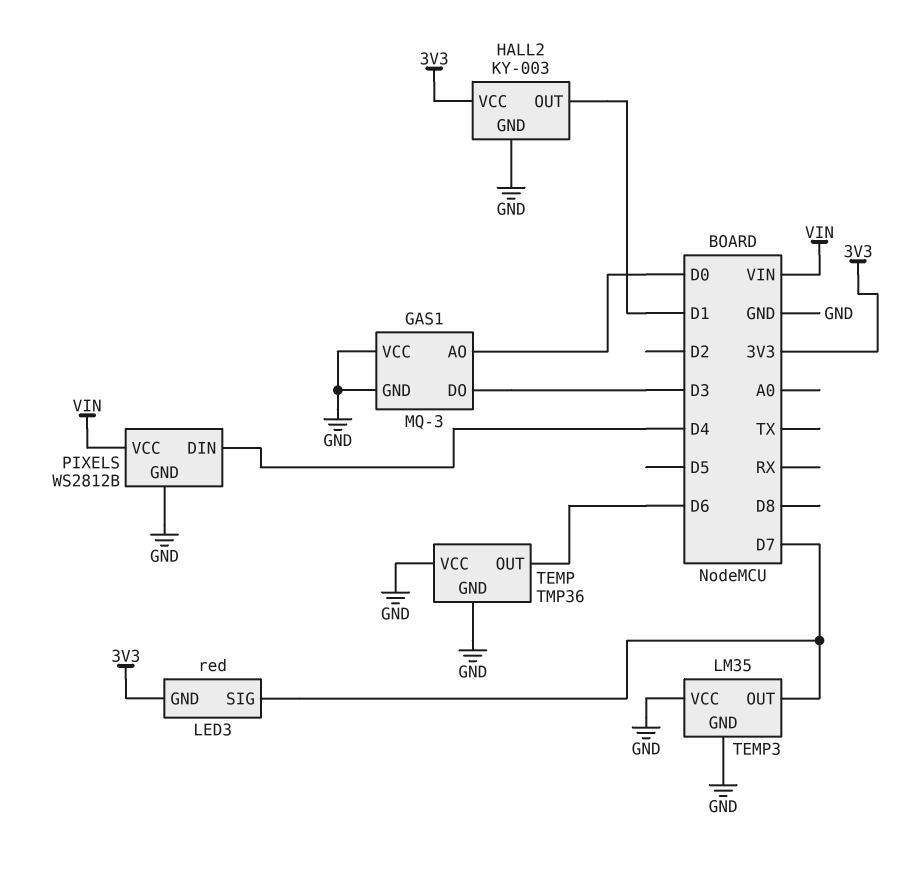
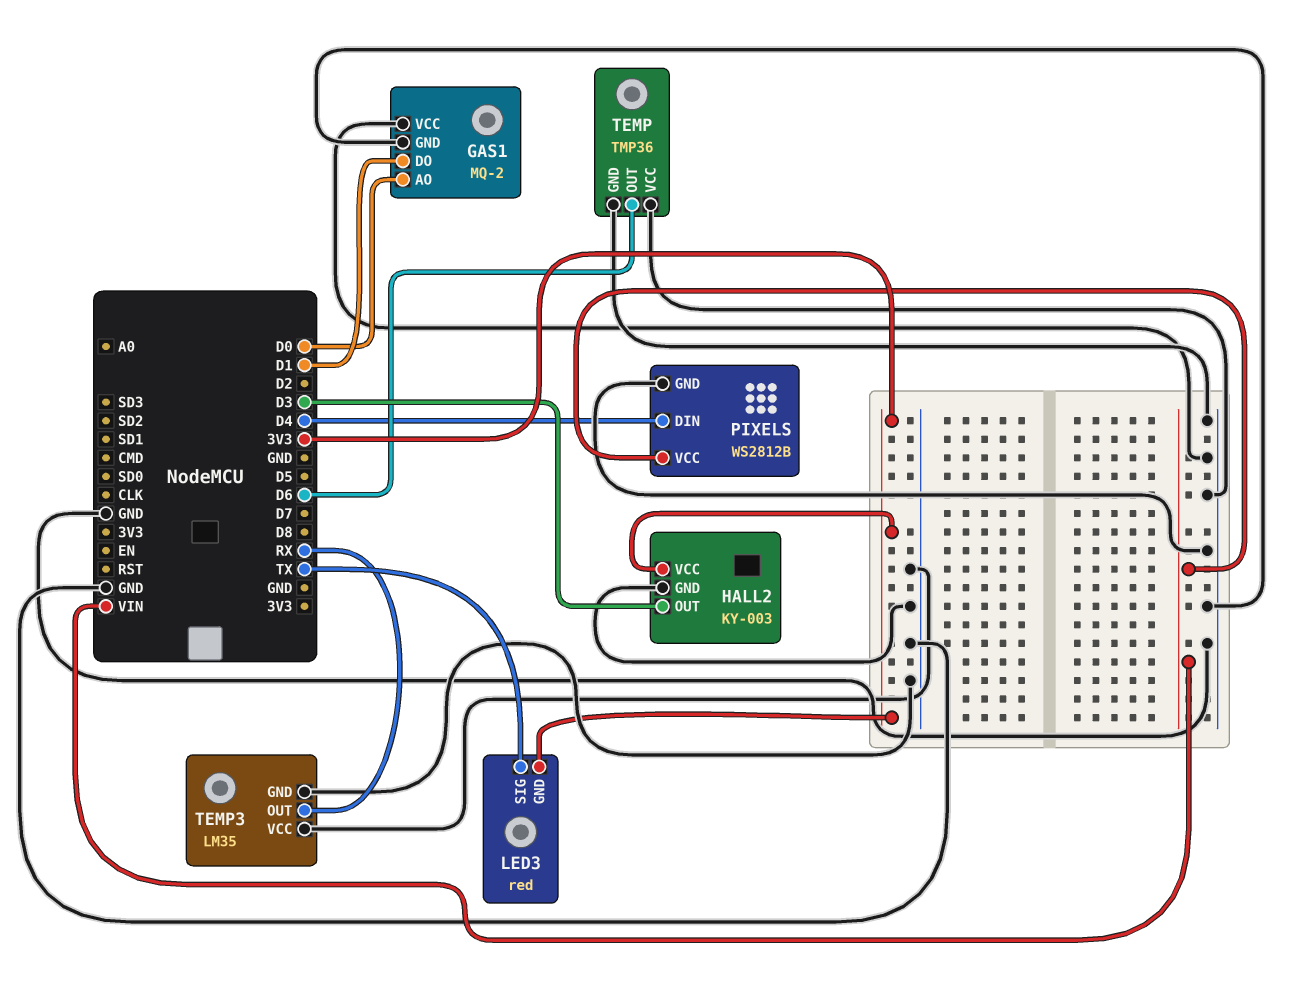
GAS1: MQ-3 -> MQ-2
GAS1 pin DO: D3 -> D1
HALL2 pin OUT: D1 -> D3
LED3 pin SIG: D7 -> TX
TEMP3 pin OUT: D7 -> RX

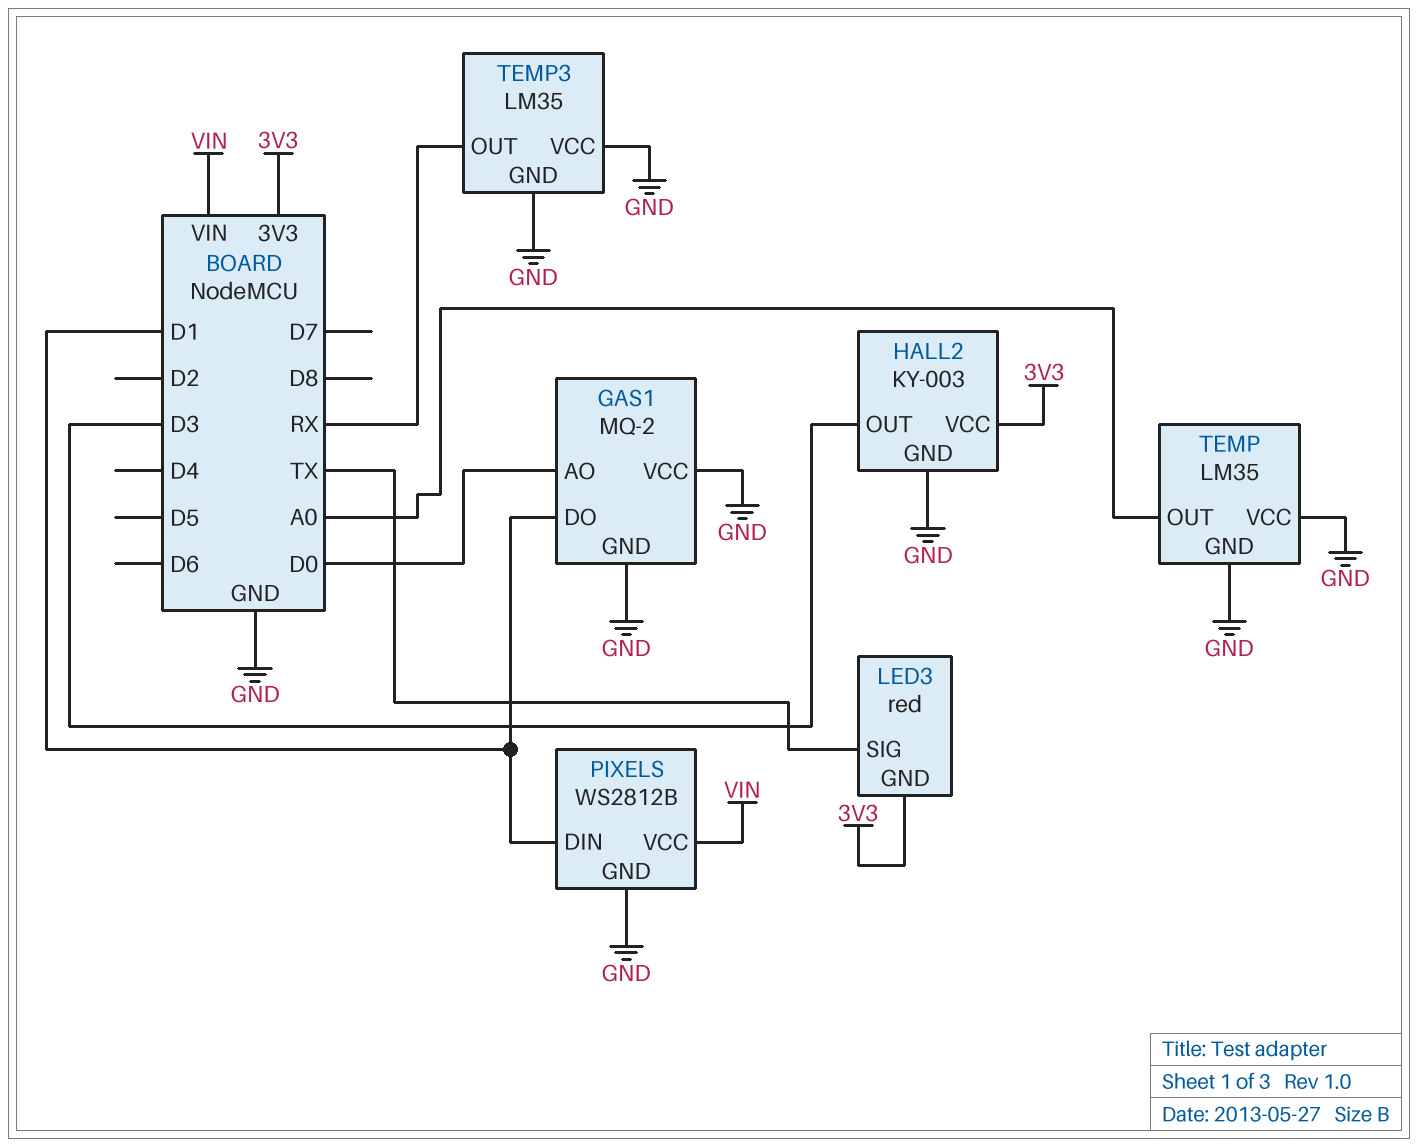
PIXELS pin DIN: D4 -> D1
TEMP: TMP36 -> LM35
TEMP pin OUT: D6 -> A0

